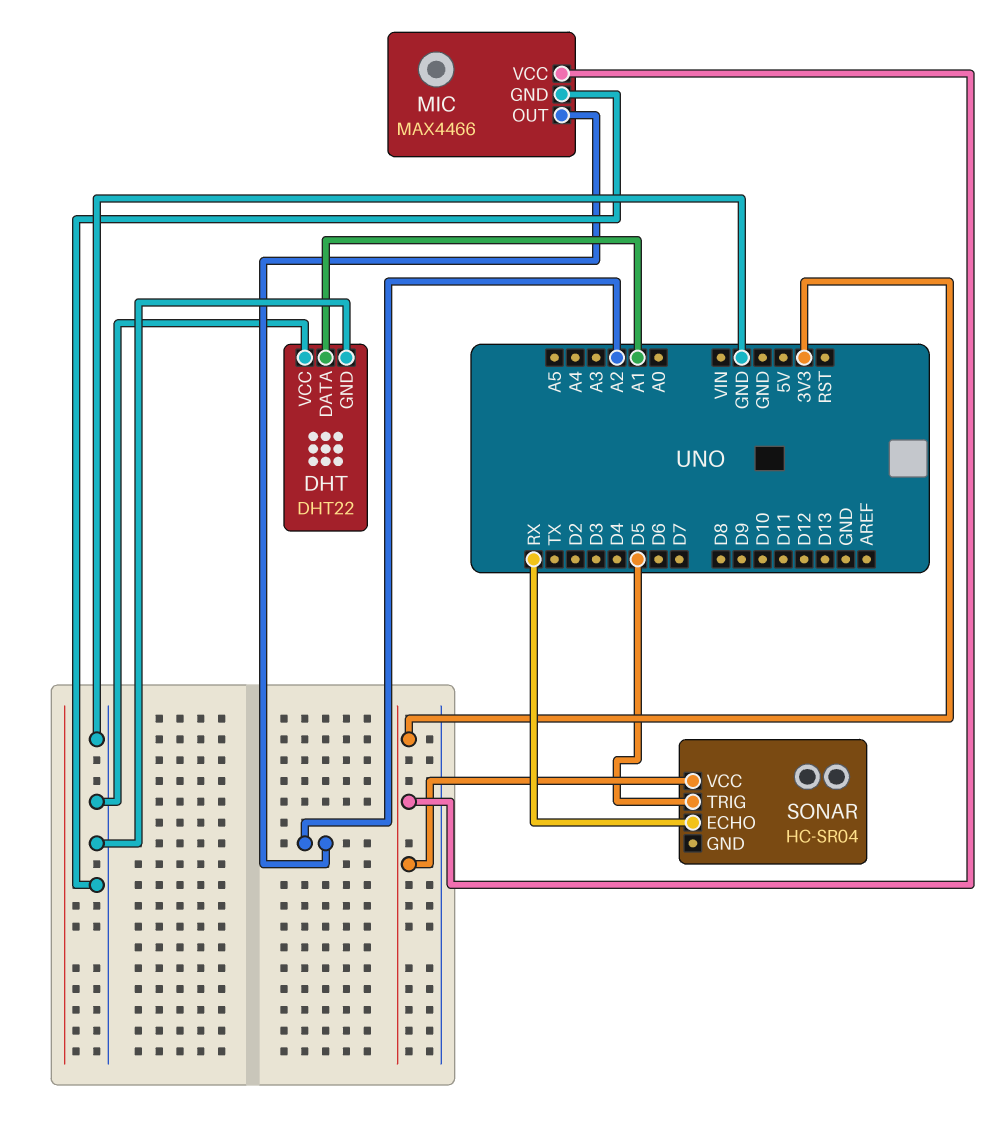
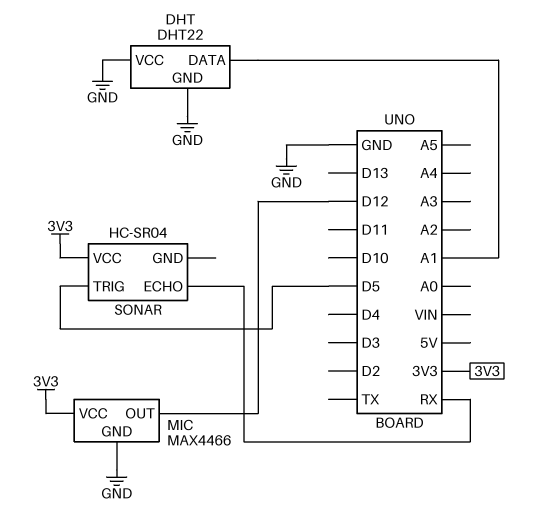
MIC pin OUT: A2 -> D12

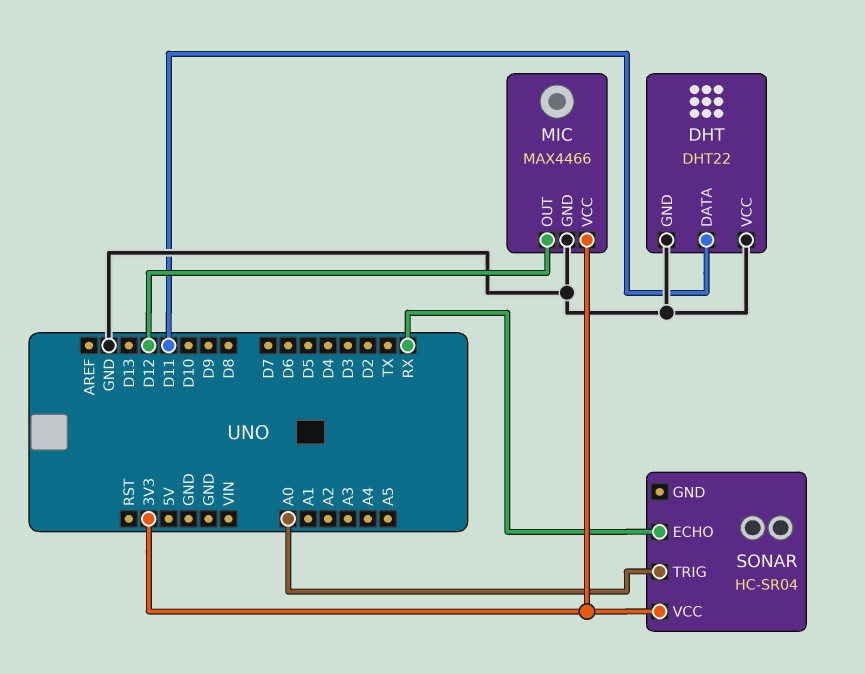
DHT pin DATA: A1 -> D11
SONAR pin TRIG: D5 -> A0

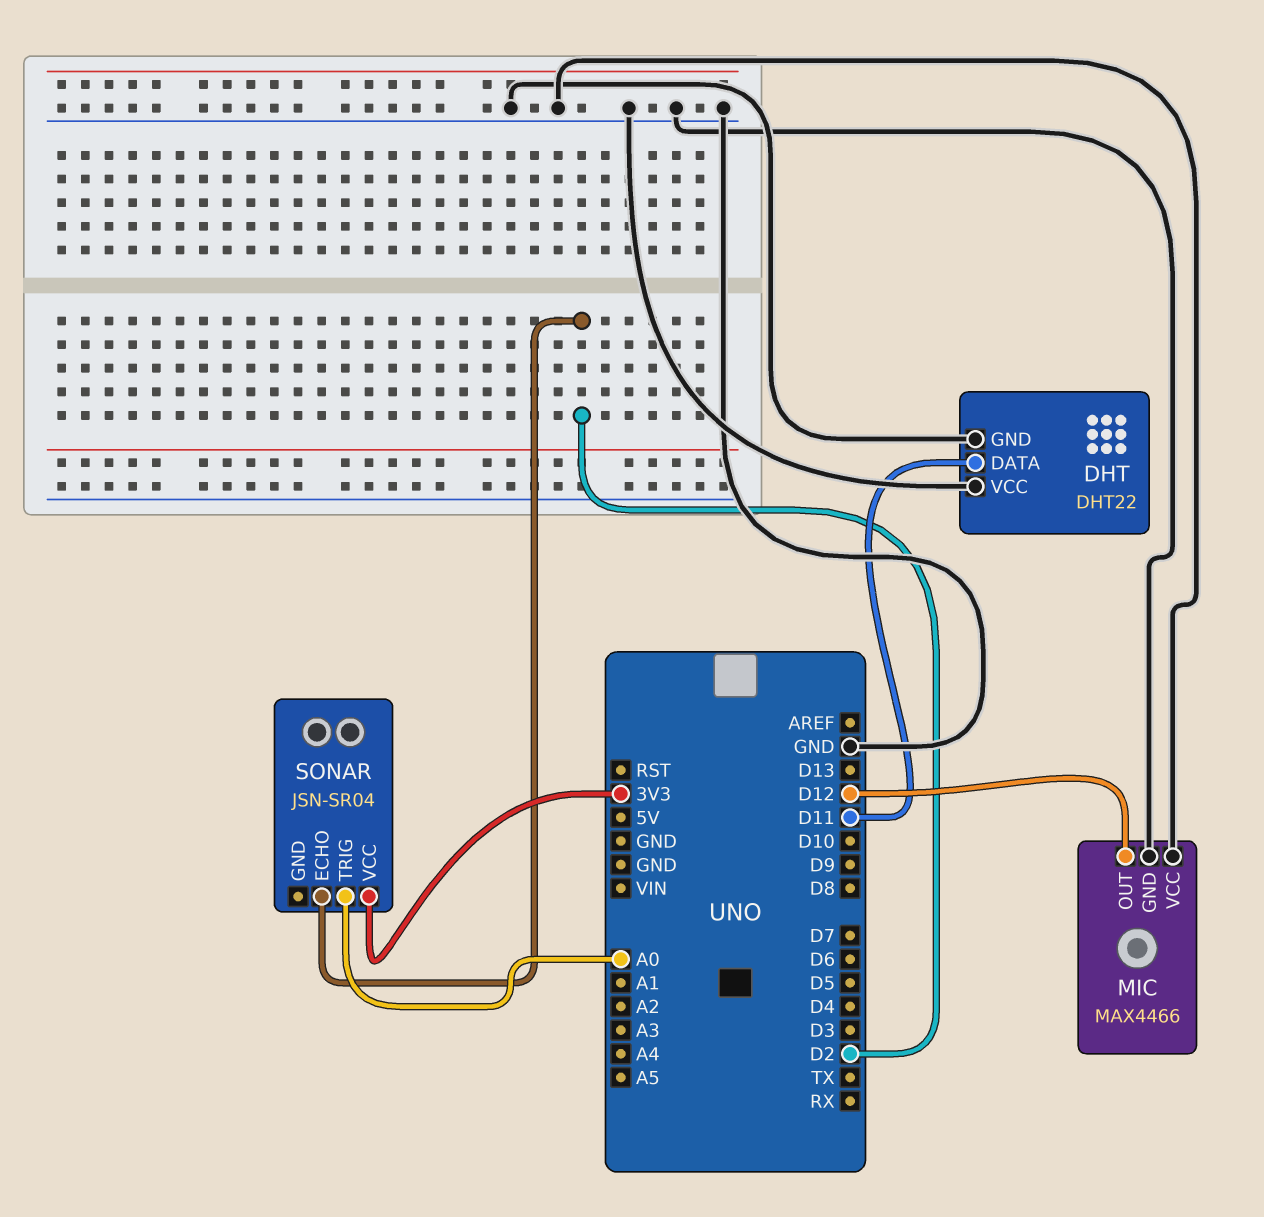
MIC pin VCC: 3V3 -> GND
SONAR: HC-SR04 -> JSN-SR04
SONAR pin ECHO: RX -> D2

